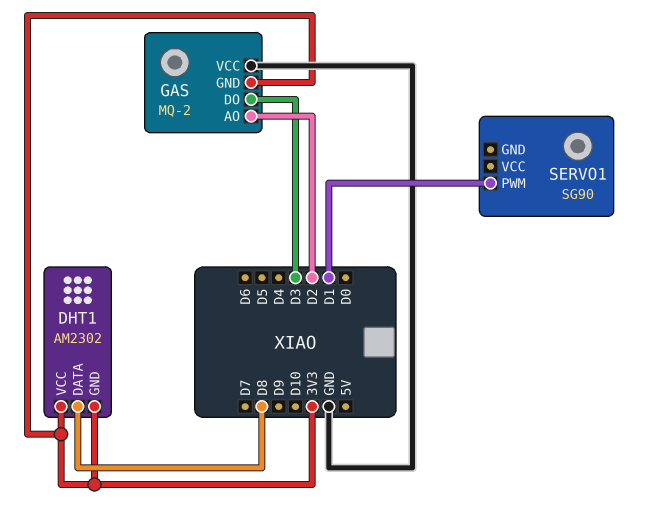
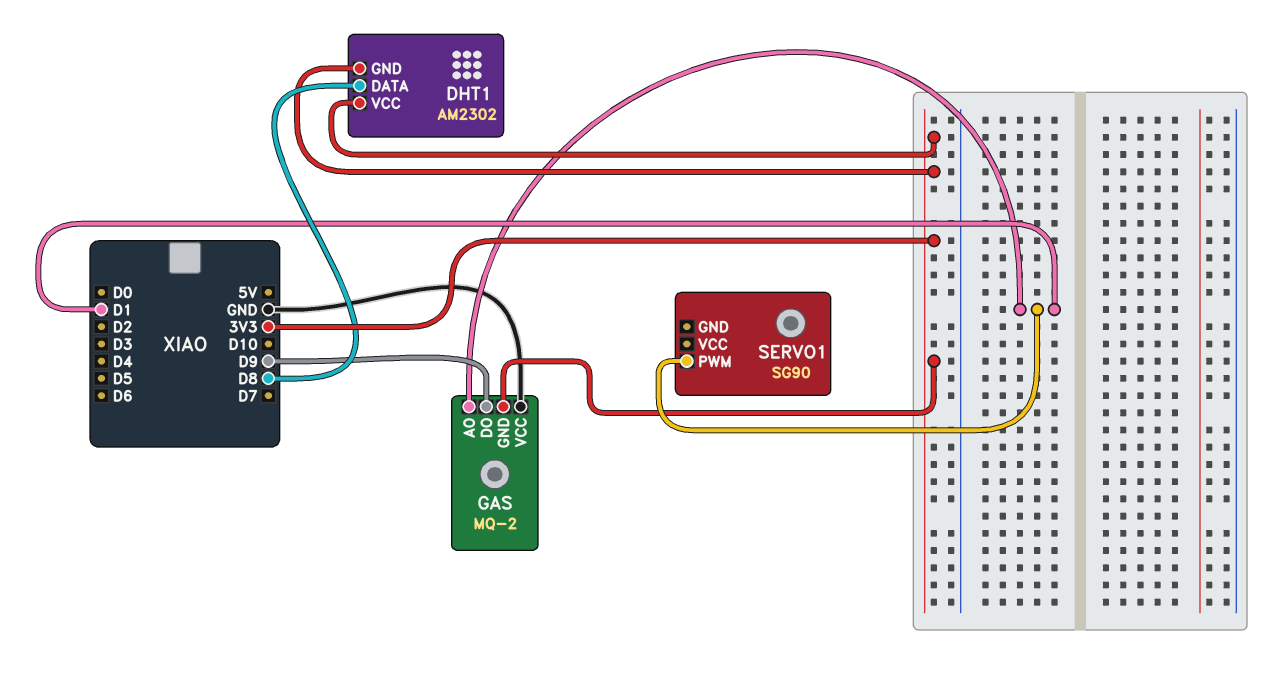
GAS pin AO: D2 -> D1
GAS pin DO: D3 -> D9

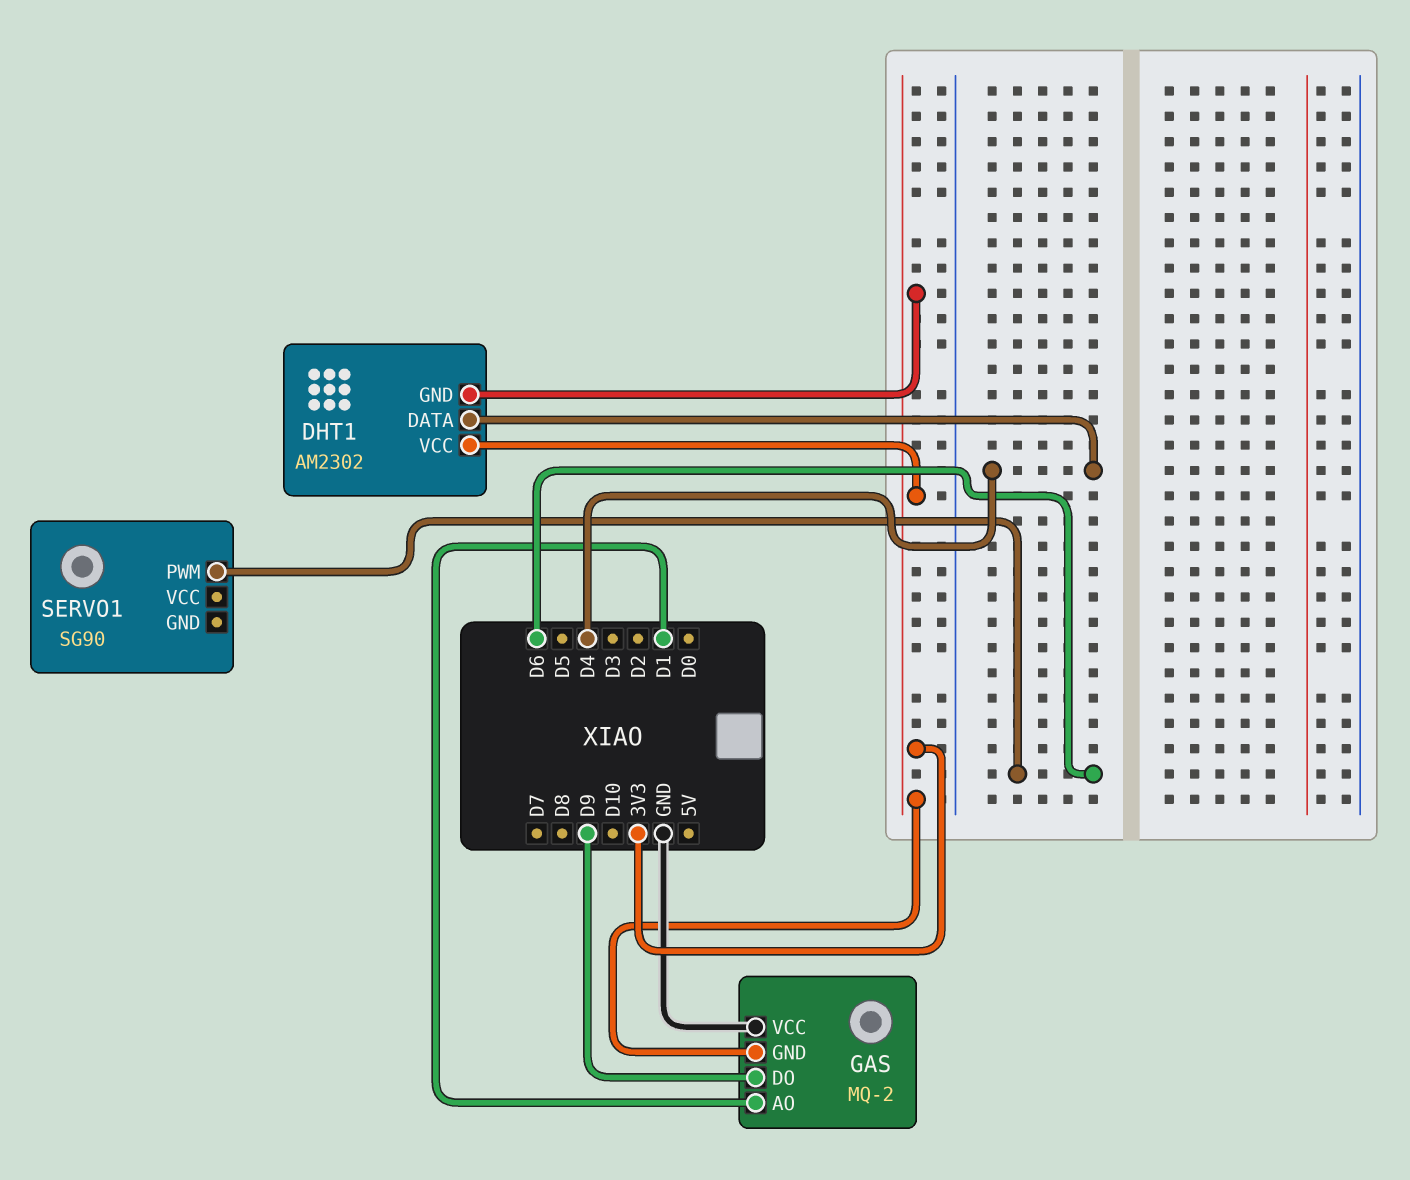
DHT1 pin DATA: D8 -> D4
SERVO1 pin PWM: D1 -> D6

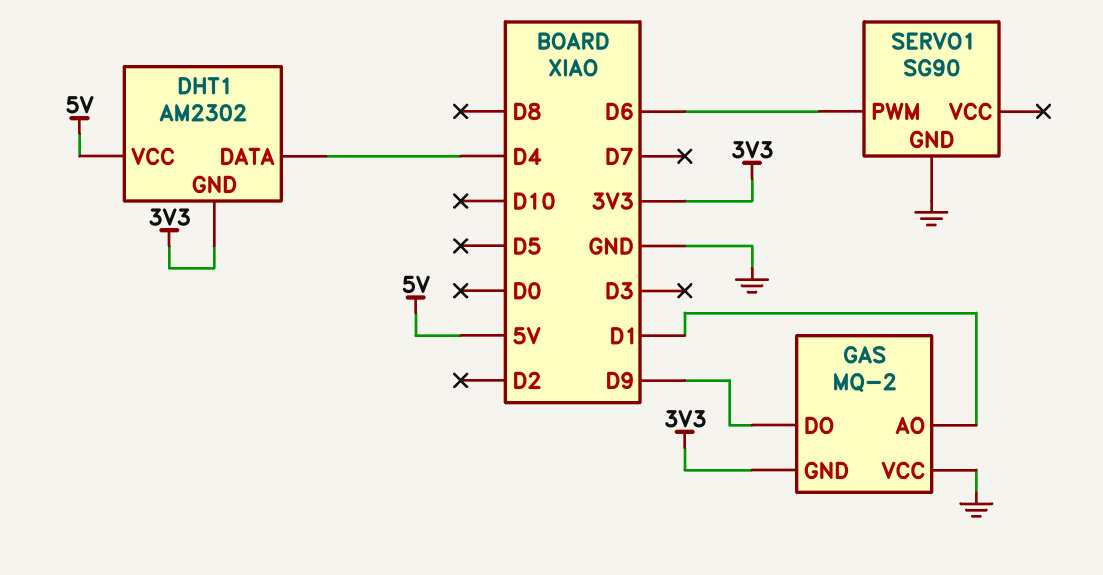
DHT1 pin VCC: 3V3 -> 5V
SERVO1 pin GND: none -> GND

